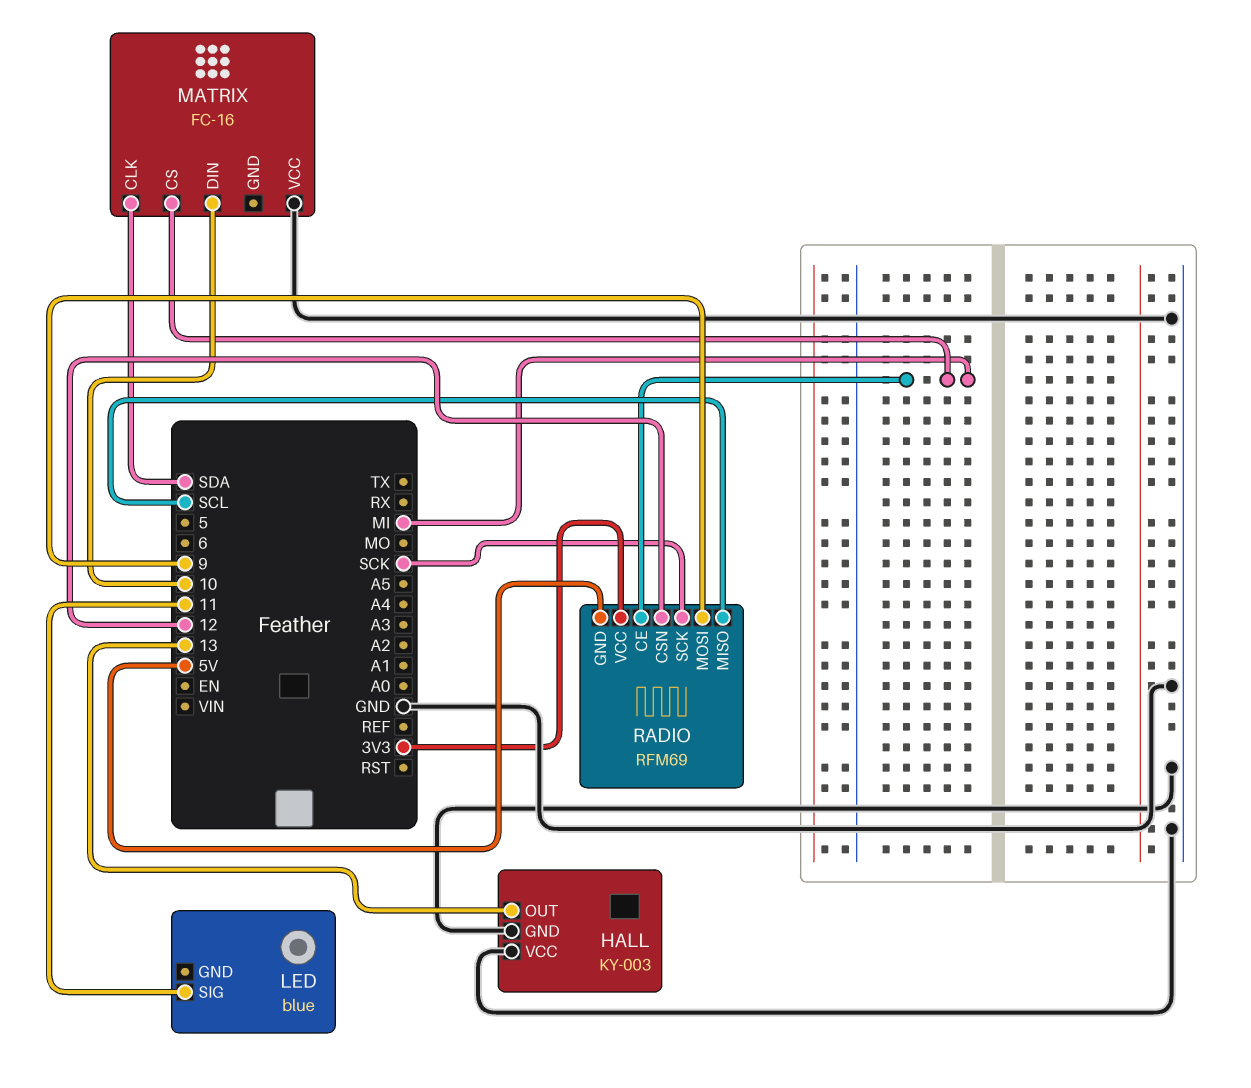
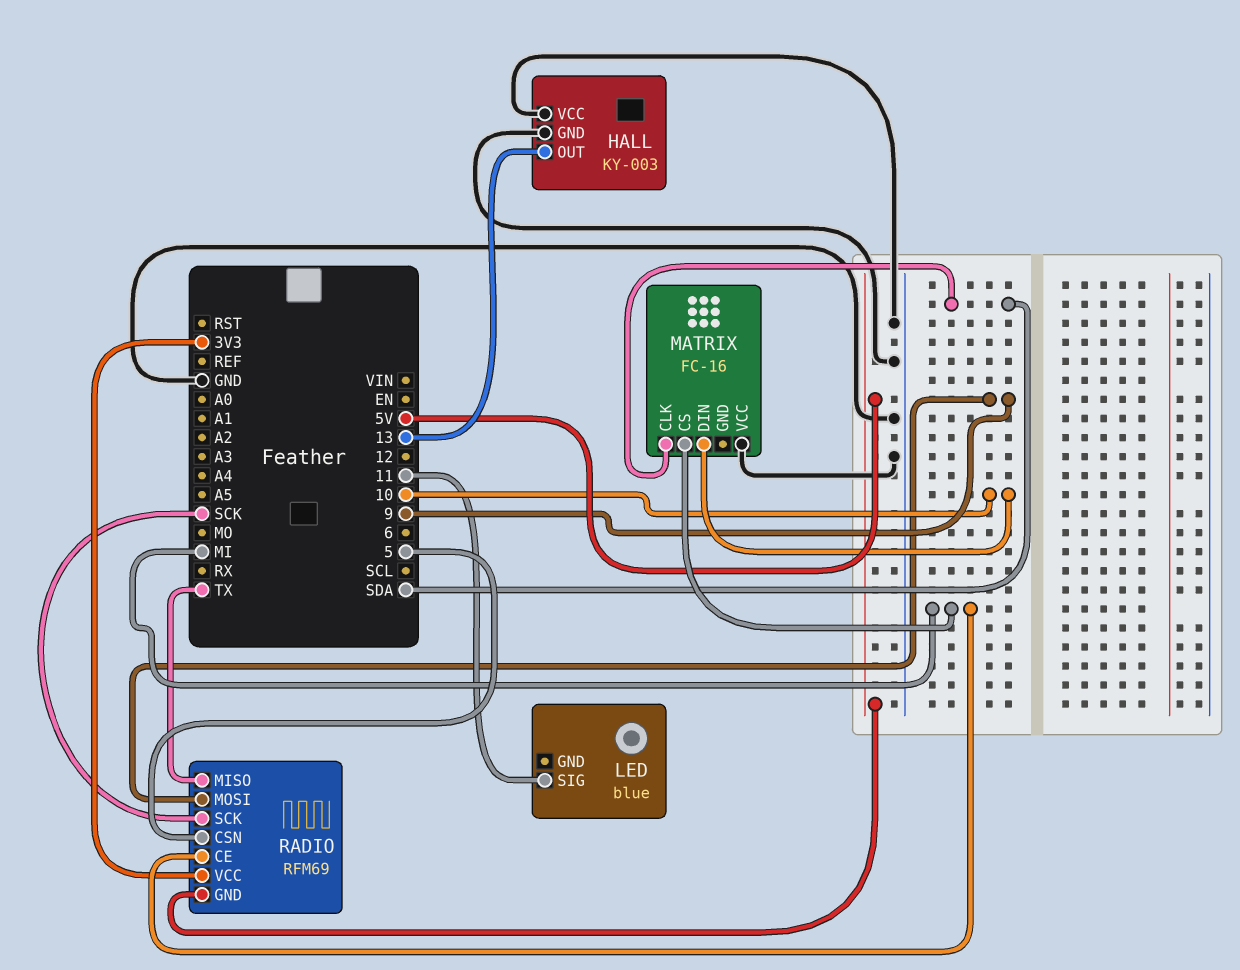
RADIO pin CSN: 12 -> 5
RADIO pin MISO: SCL -> TX

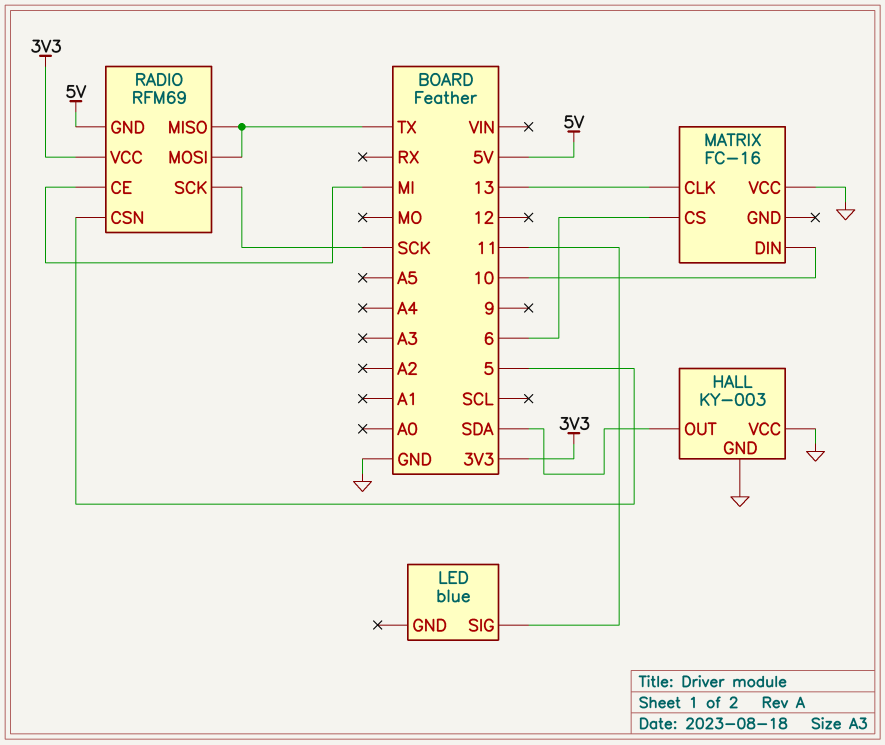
HALL pin OUT: 13 -> SDA
MATRIX pin CLK: SDA -> 13
MATRIX pin CS: MI -> 6
RADIO pin MOSI: 9 -> TX

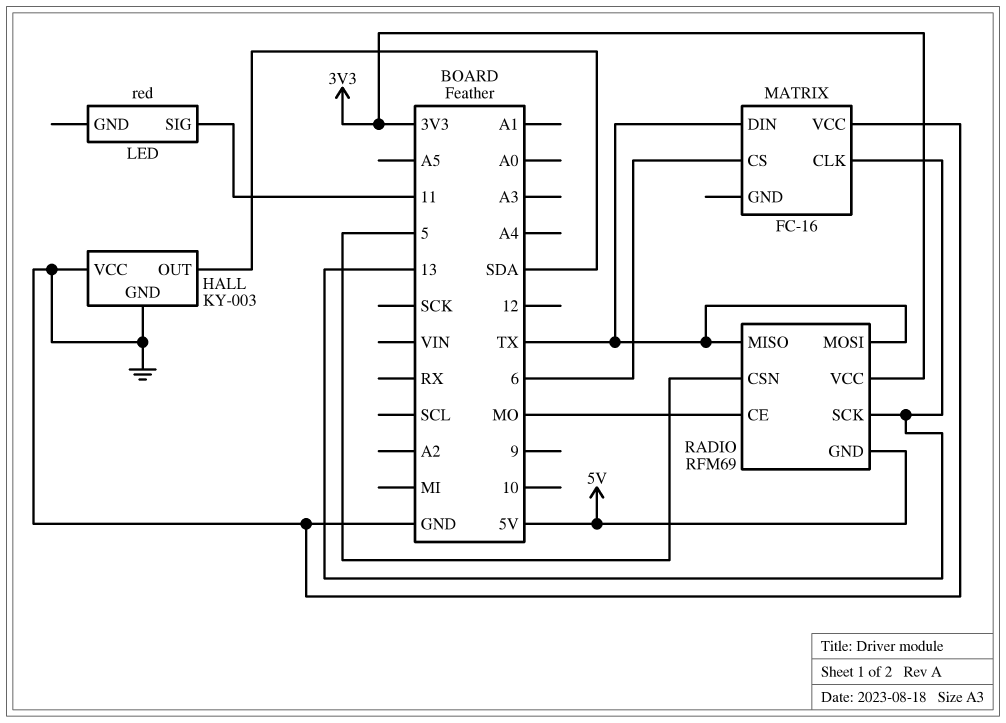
LED: blue -> red
MATRIX pin DIN: 10 -> TX
RADIO pin CE: MI -> MO
RADIO pin SCK: SCK -> 13

